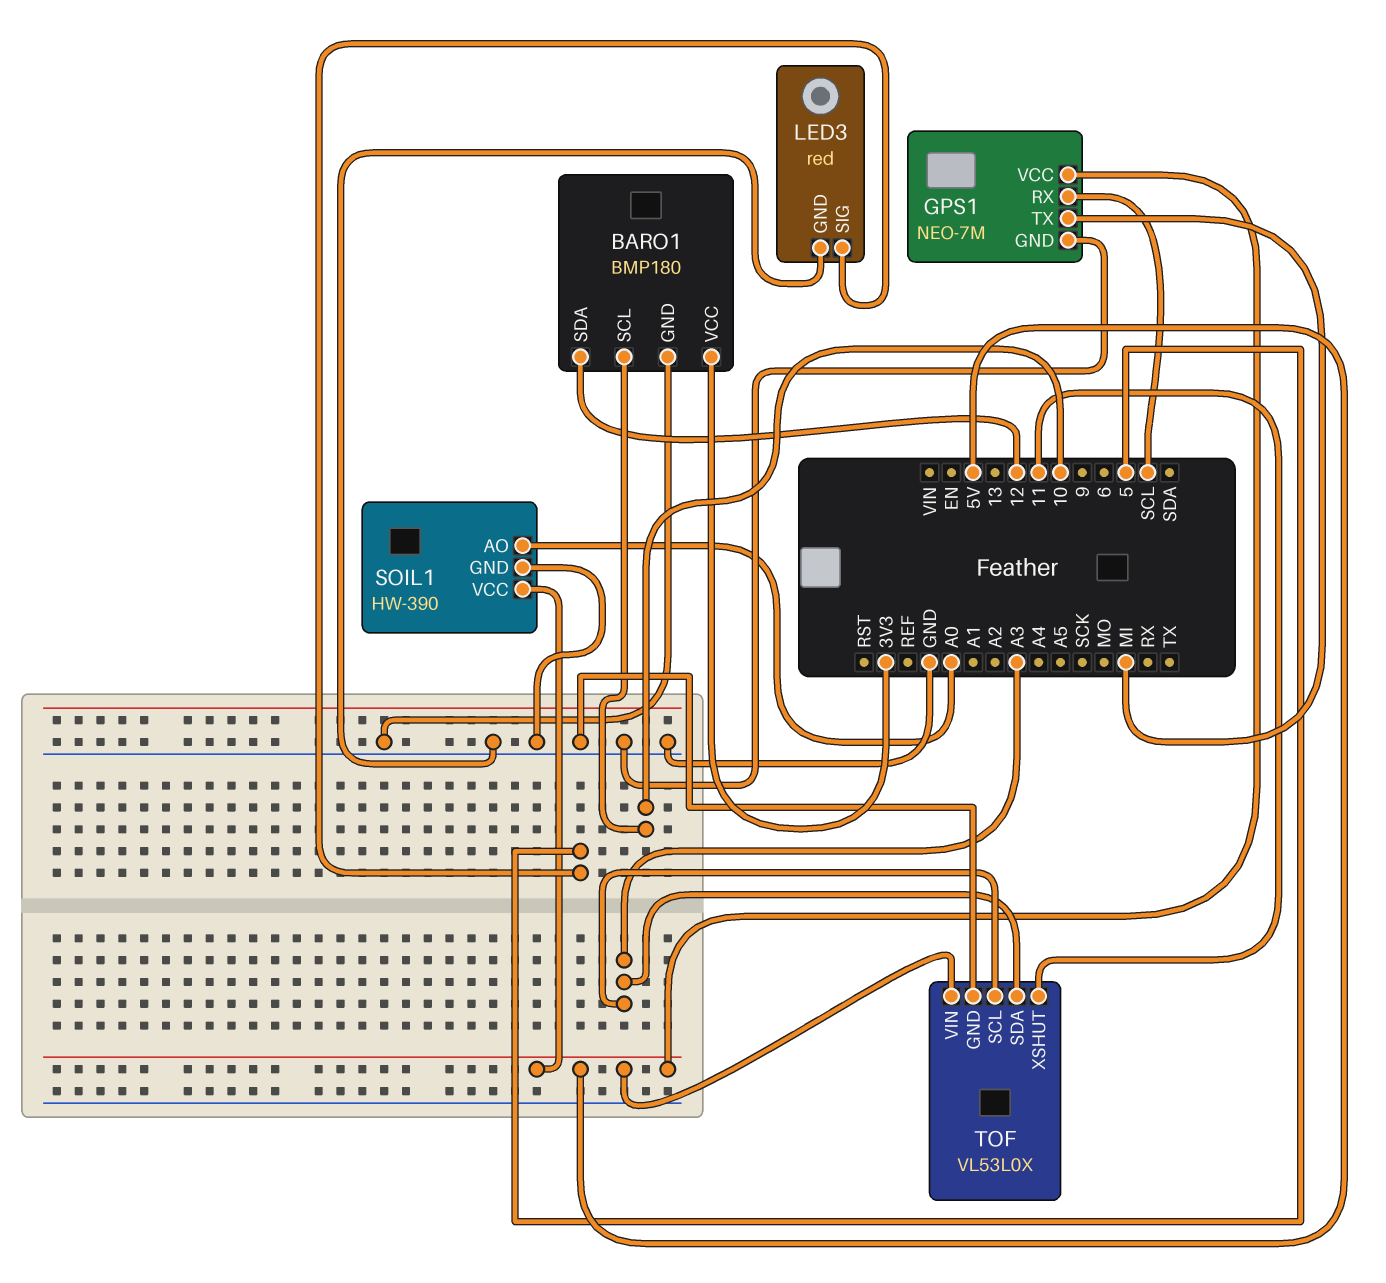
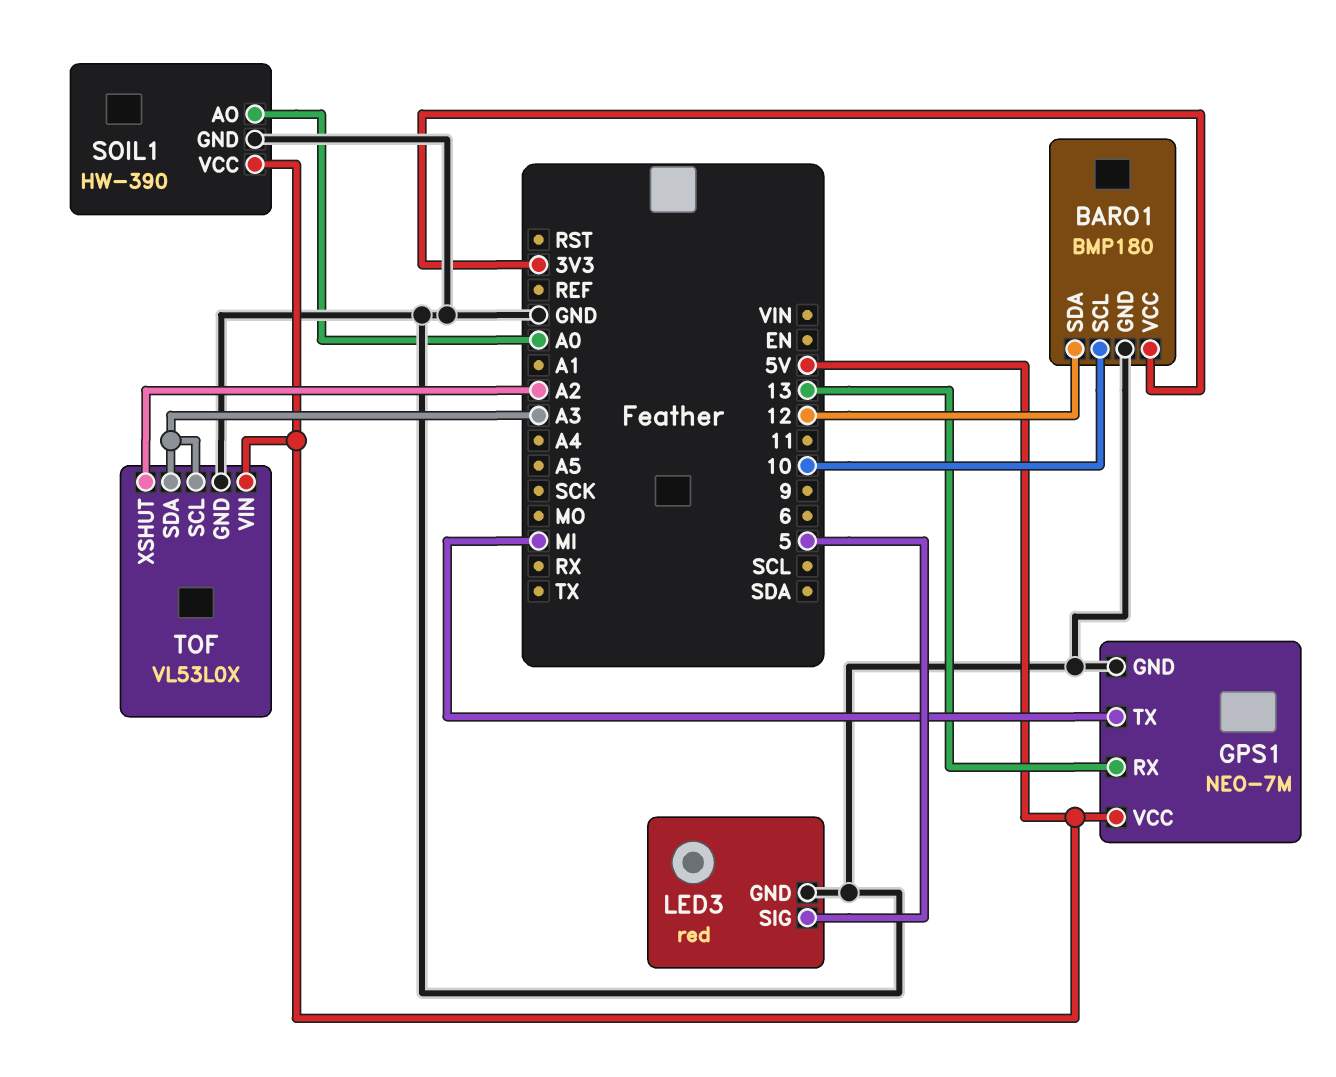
GPS1 pin RX: SCL -> 13
TOF pin XSHUT: 11 -> A2

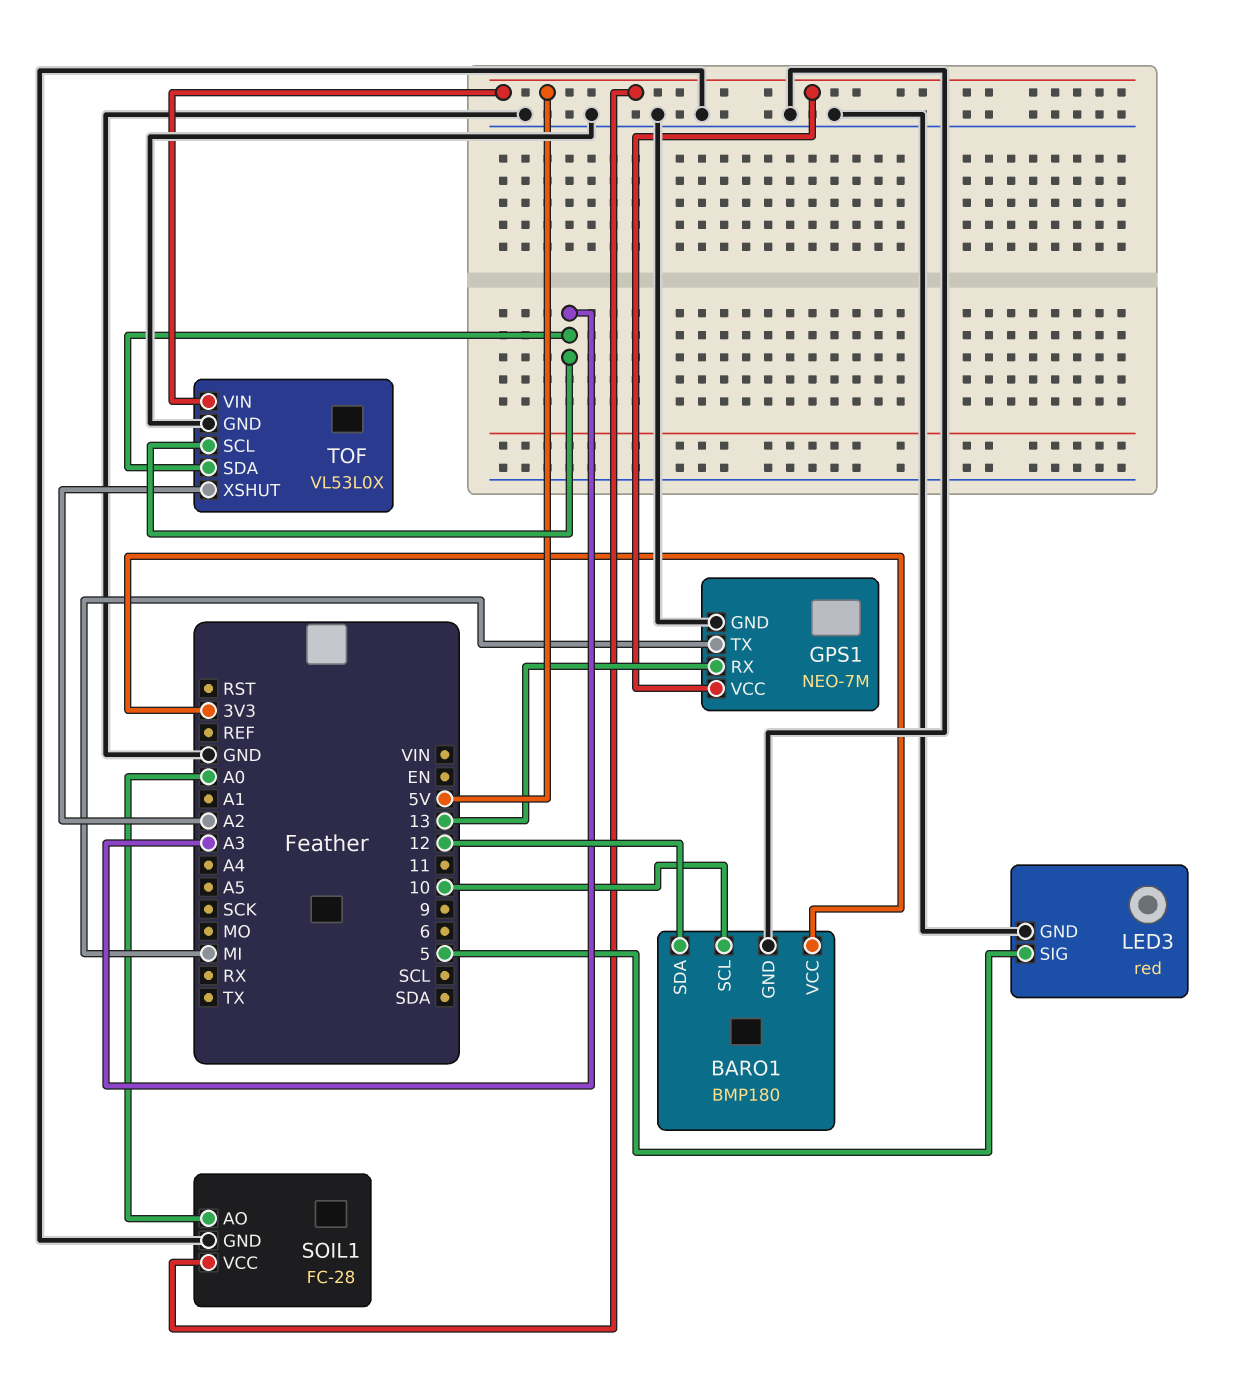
SOIL1: HW-390 -> FC-28

